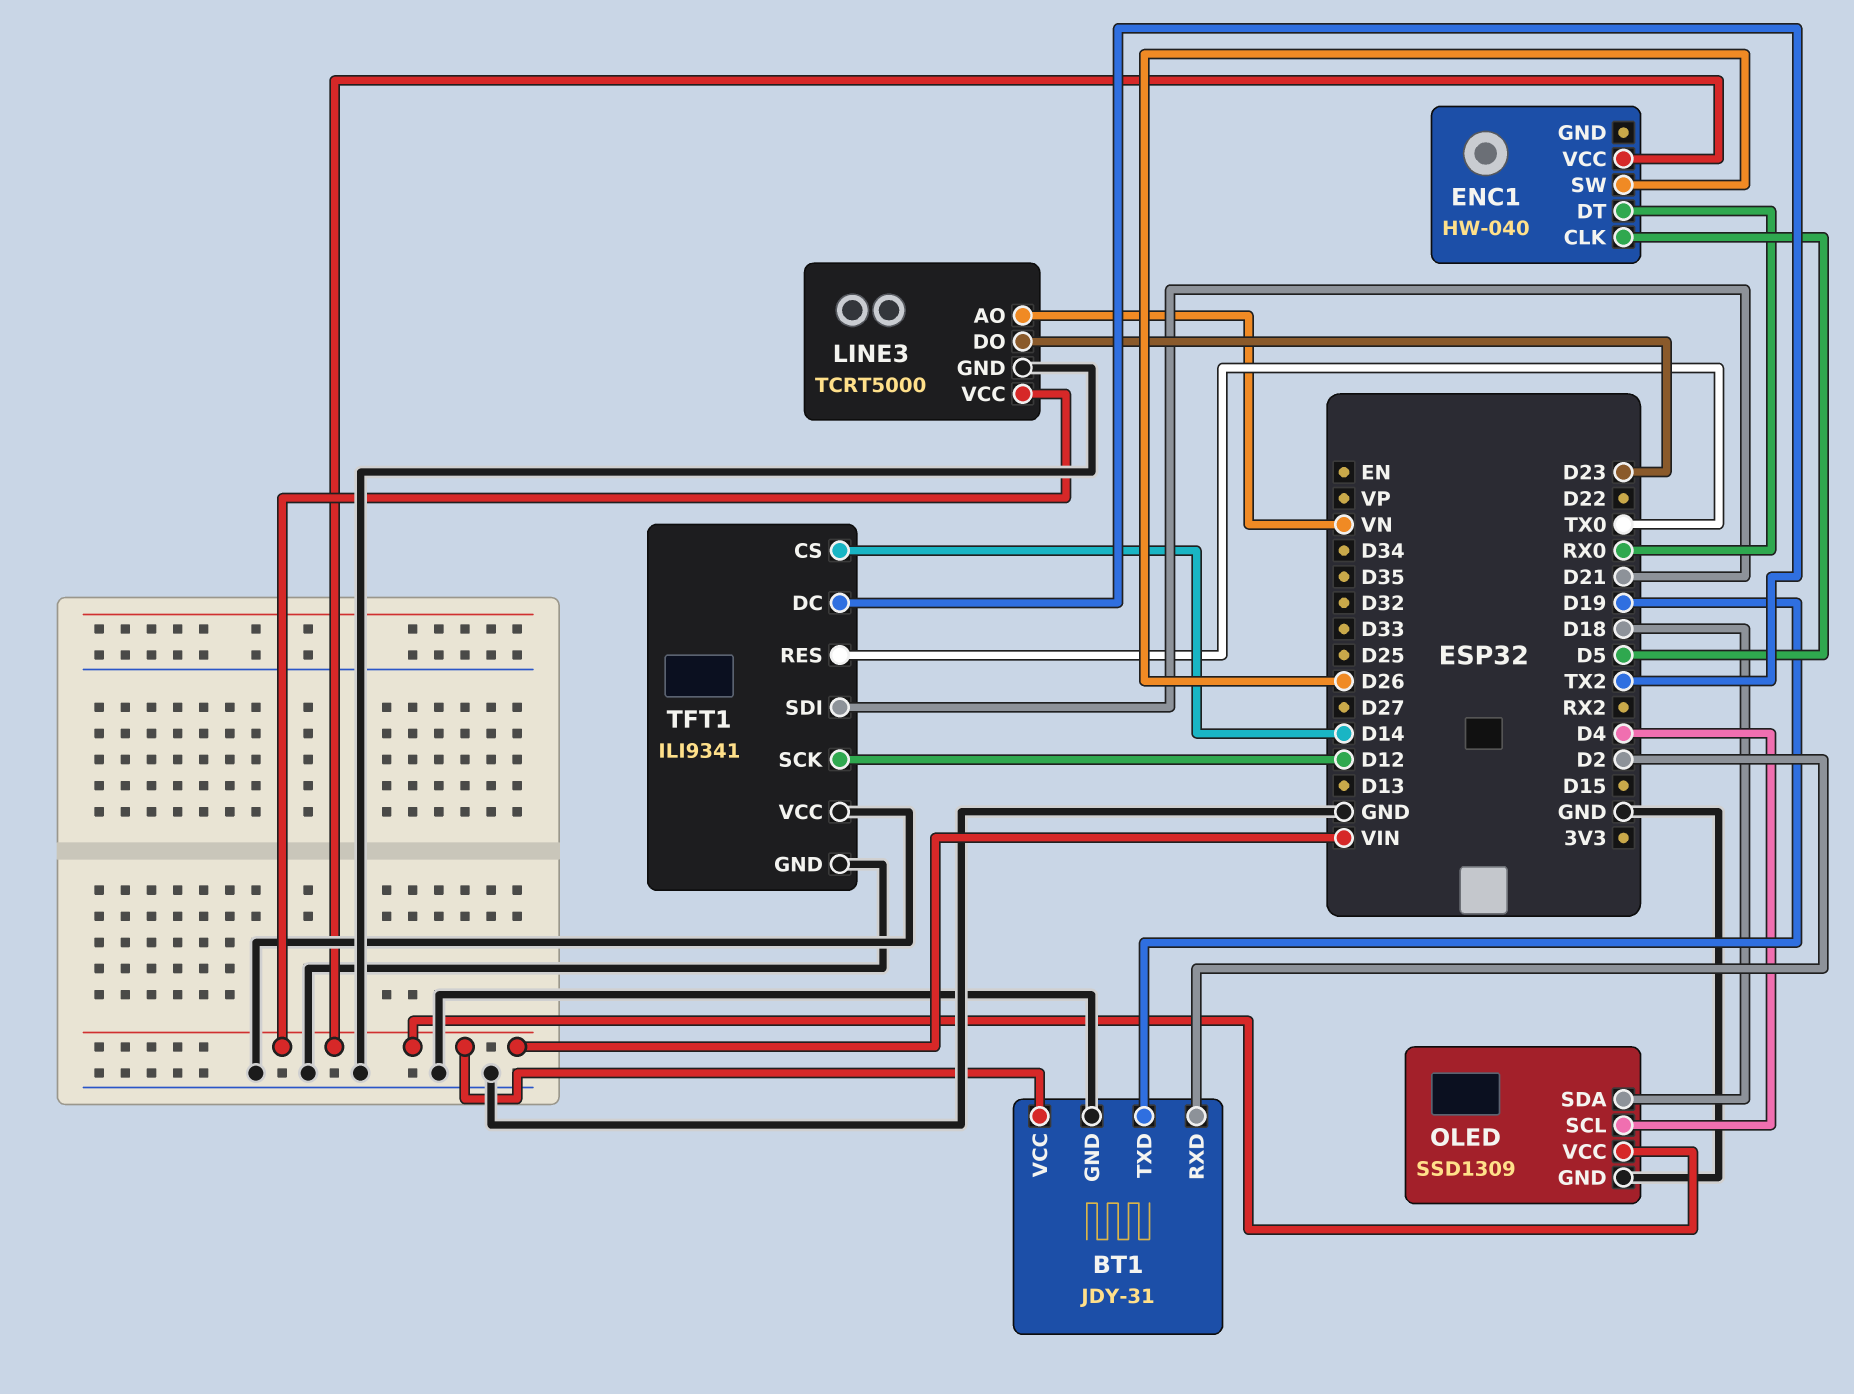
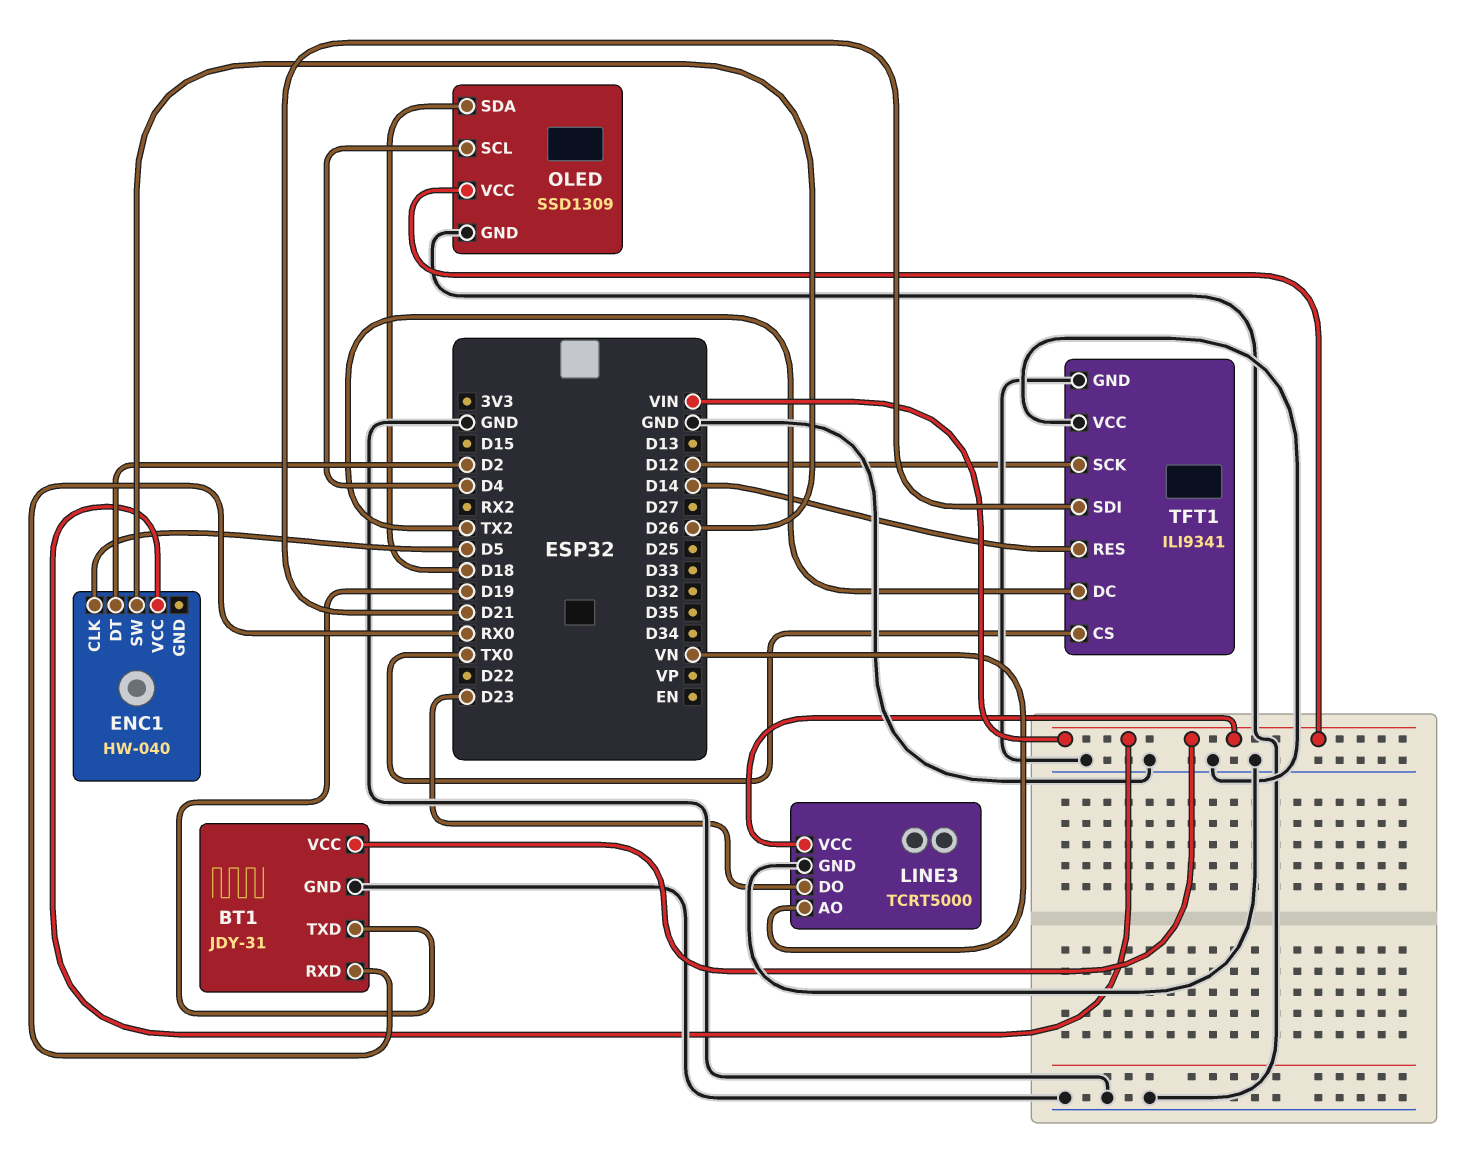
BT1 pin RXD: D2 -> RX0
ENC1 pin DT: RX0 -> D2
TFT1 pin CS: D14 -> TX0
TFT1 pin RES: TX0 -> D14

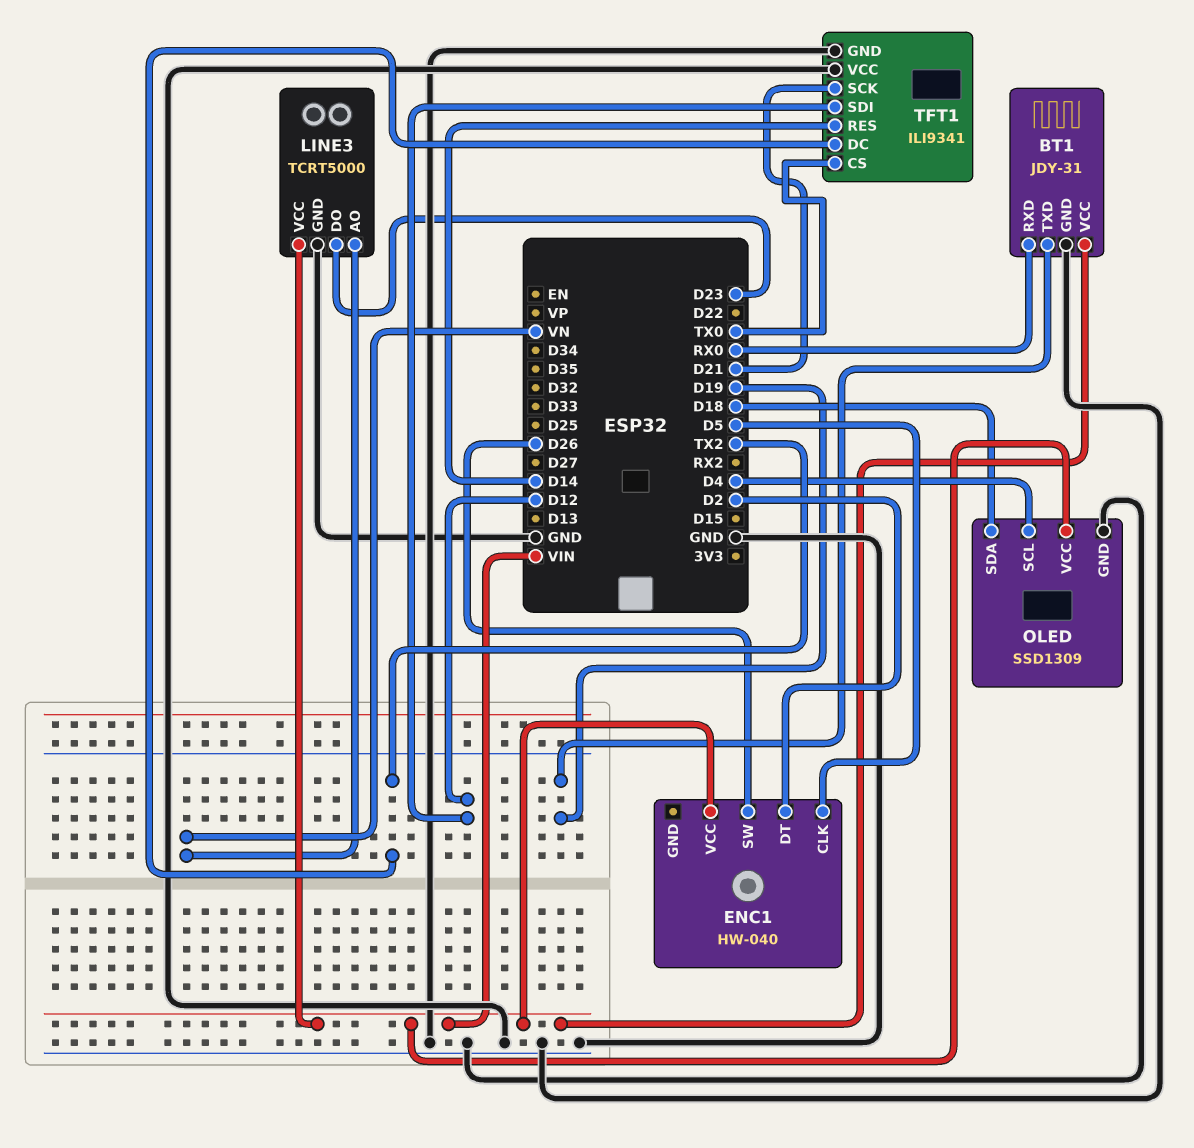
TFT1 pin SCK: D12 -> D21
TFT1 pin SDI: D21 -> D12

